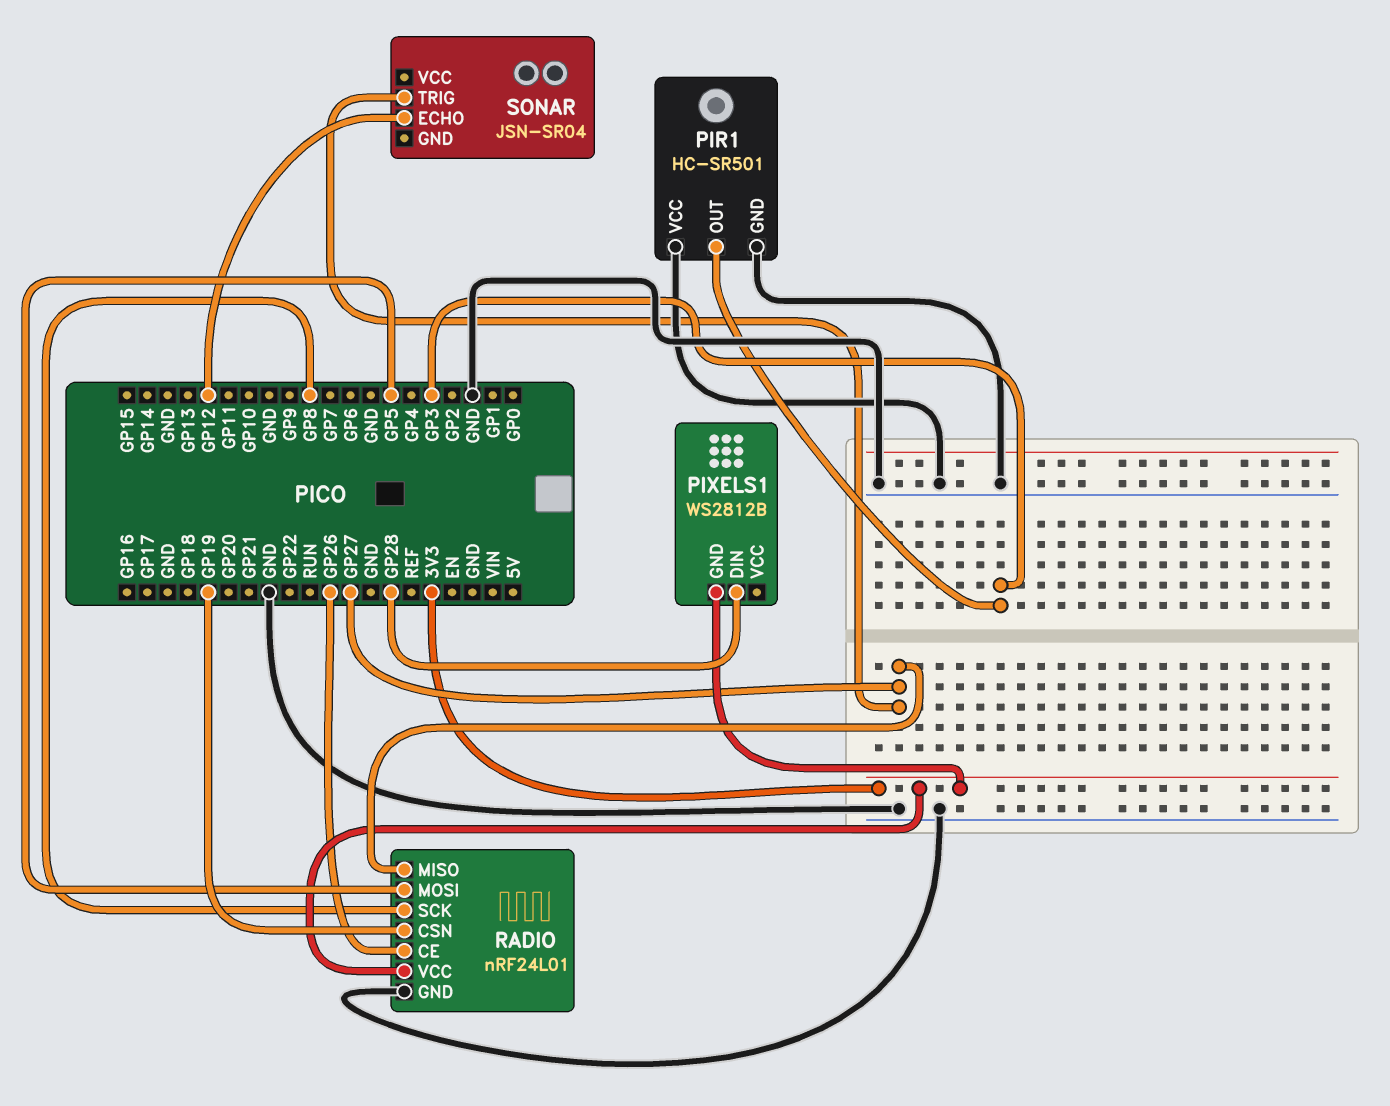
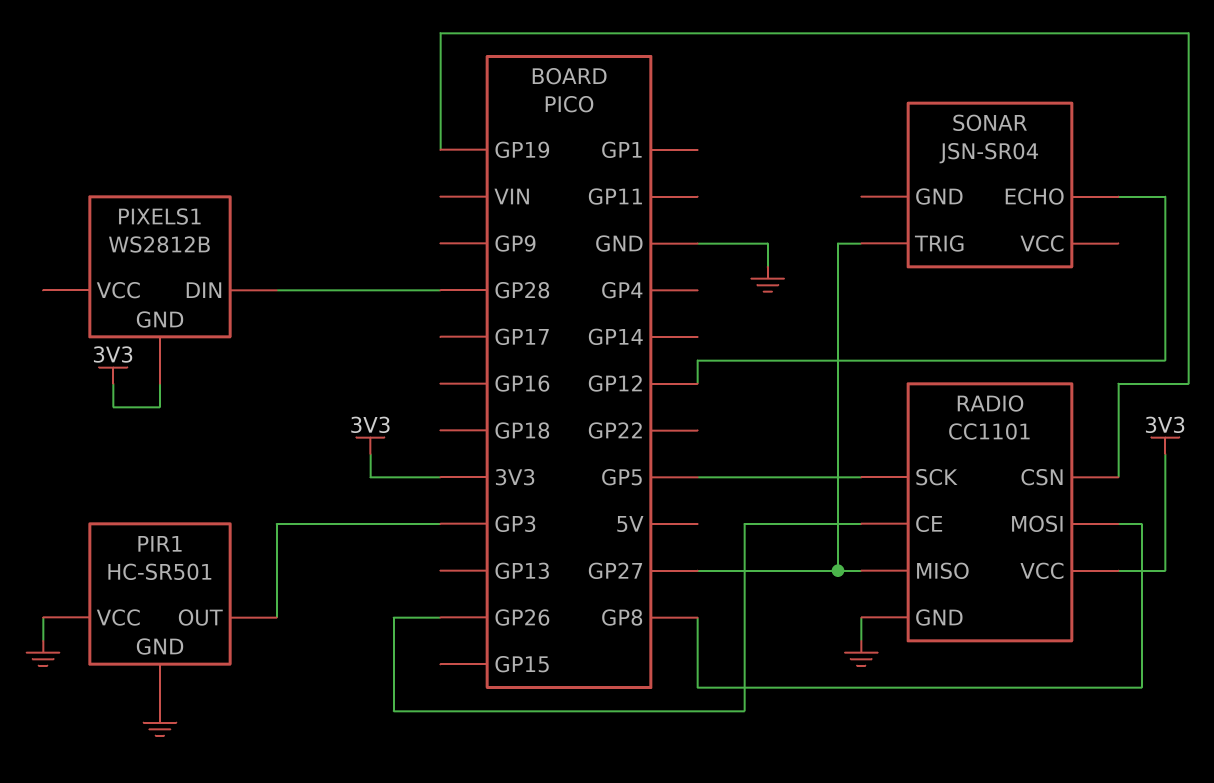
RADIO: nRF24L01 -> CC1101
RADIO pin MOSI: GP5 -> GP8
RADIO pin SCK: GP8 -> GP5

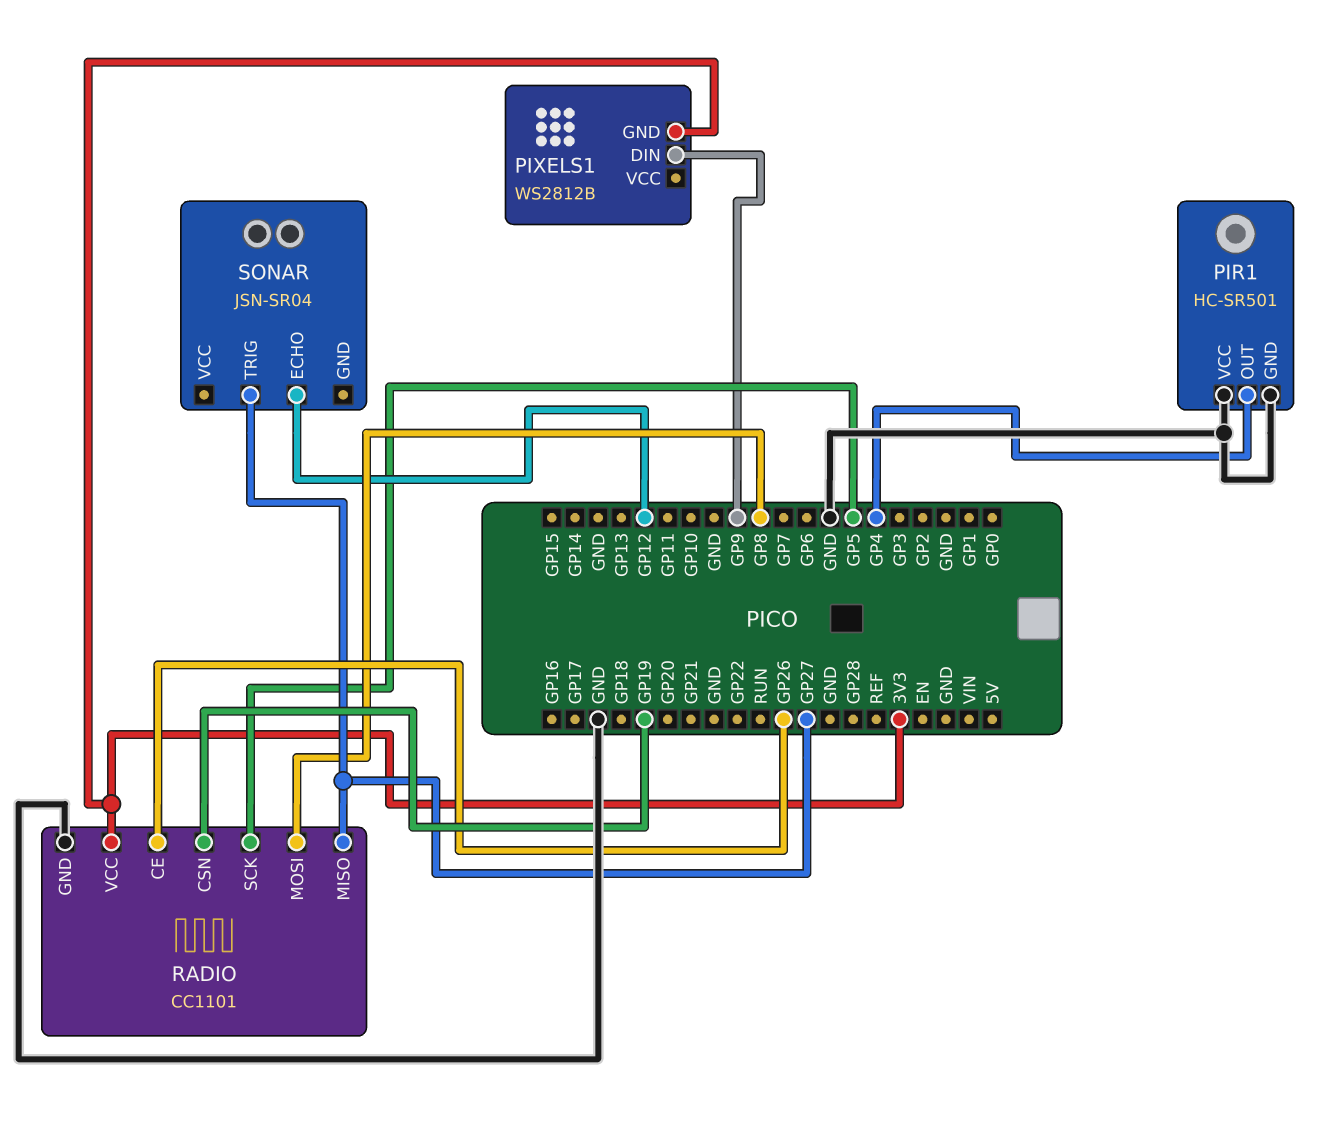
PIR1 pin OUT: GP3 -> GP4
PIXELS1 pin DIN: GP28 -> GP9

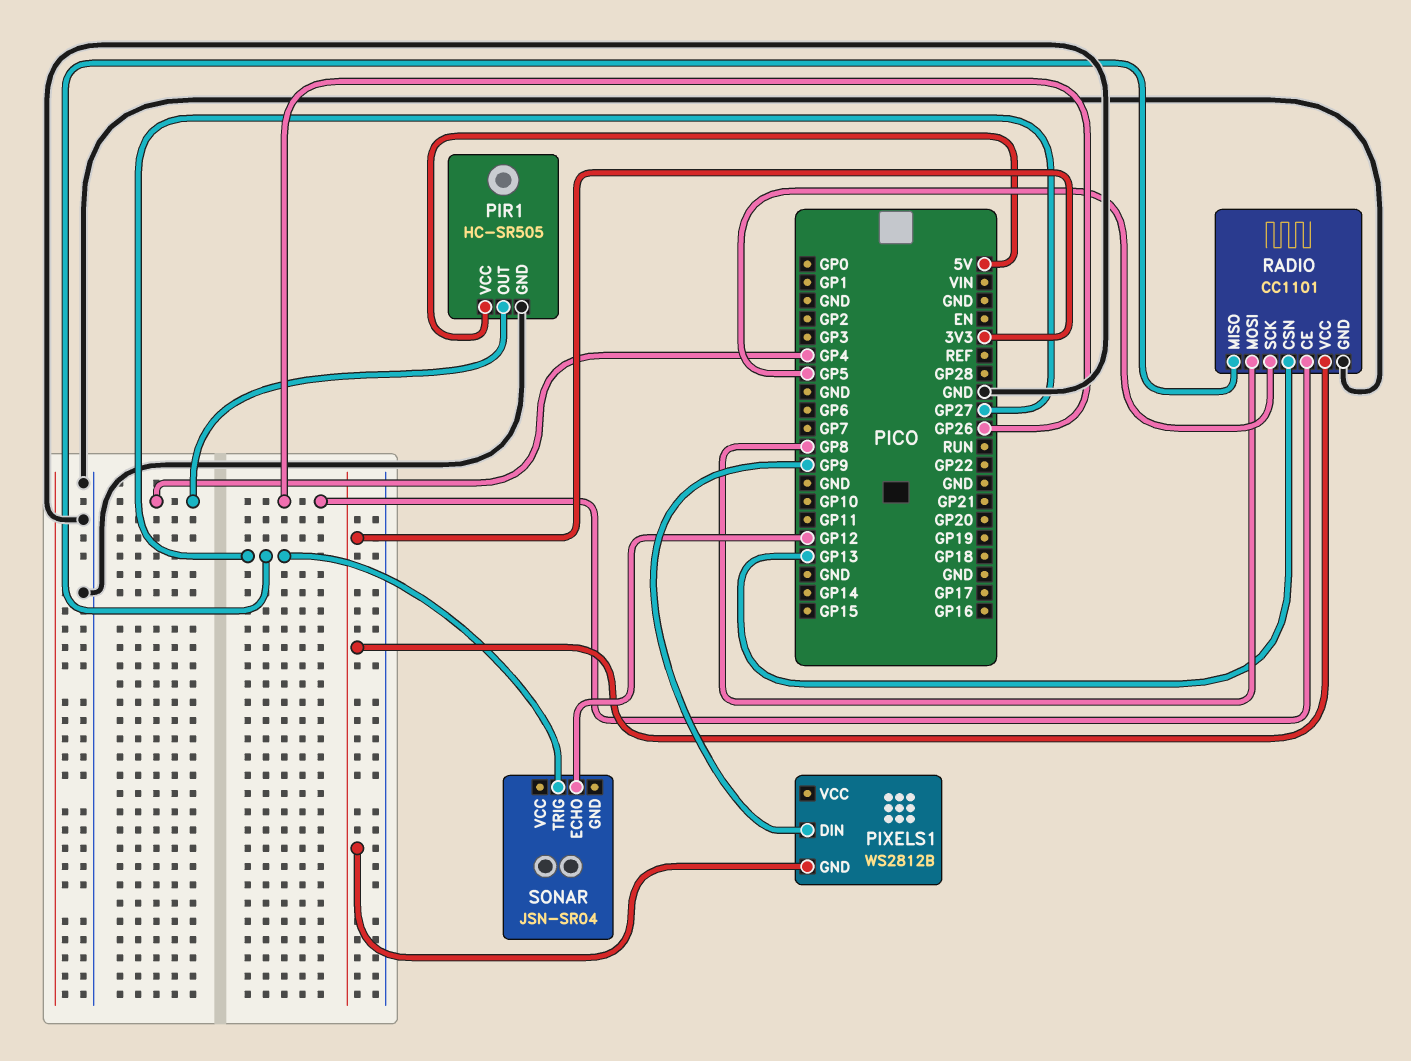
PIR1: HC-SR501 -> HC-SR505
PIR1 pin VCC: GND -> 5V
RADIO pin CSN: GP19 -> GP13

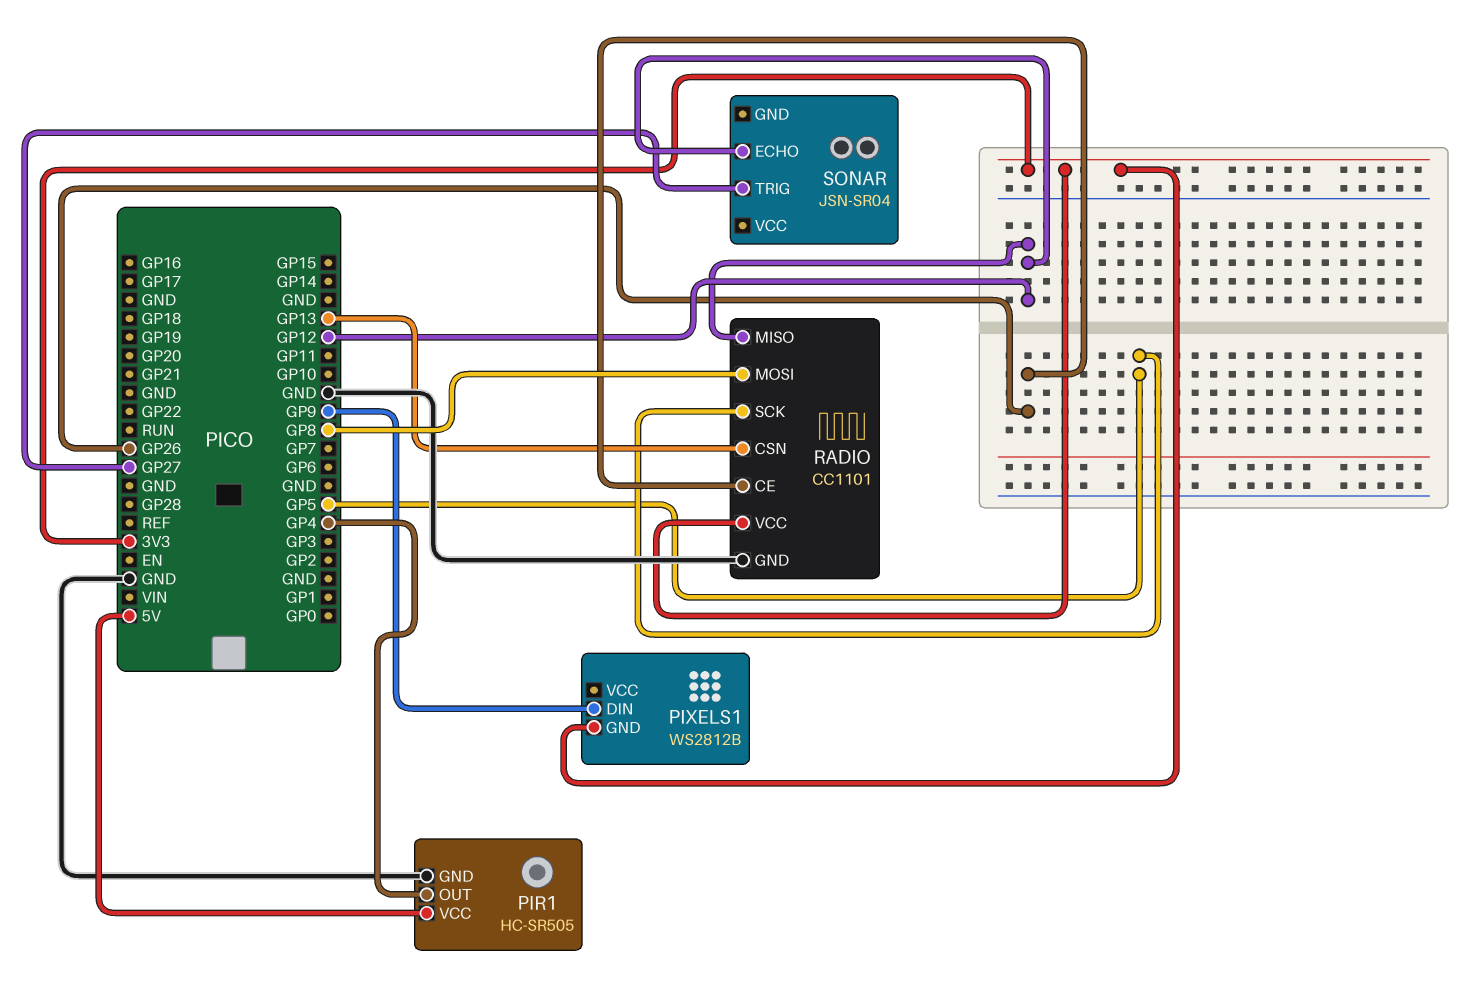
RADIO pin MISO: GP27 -> GP12

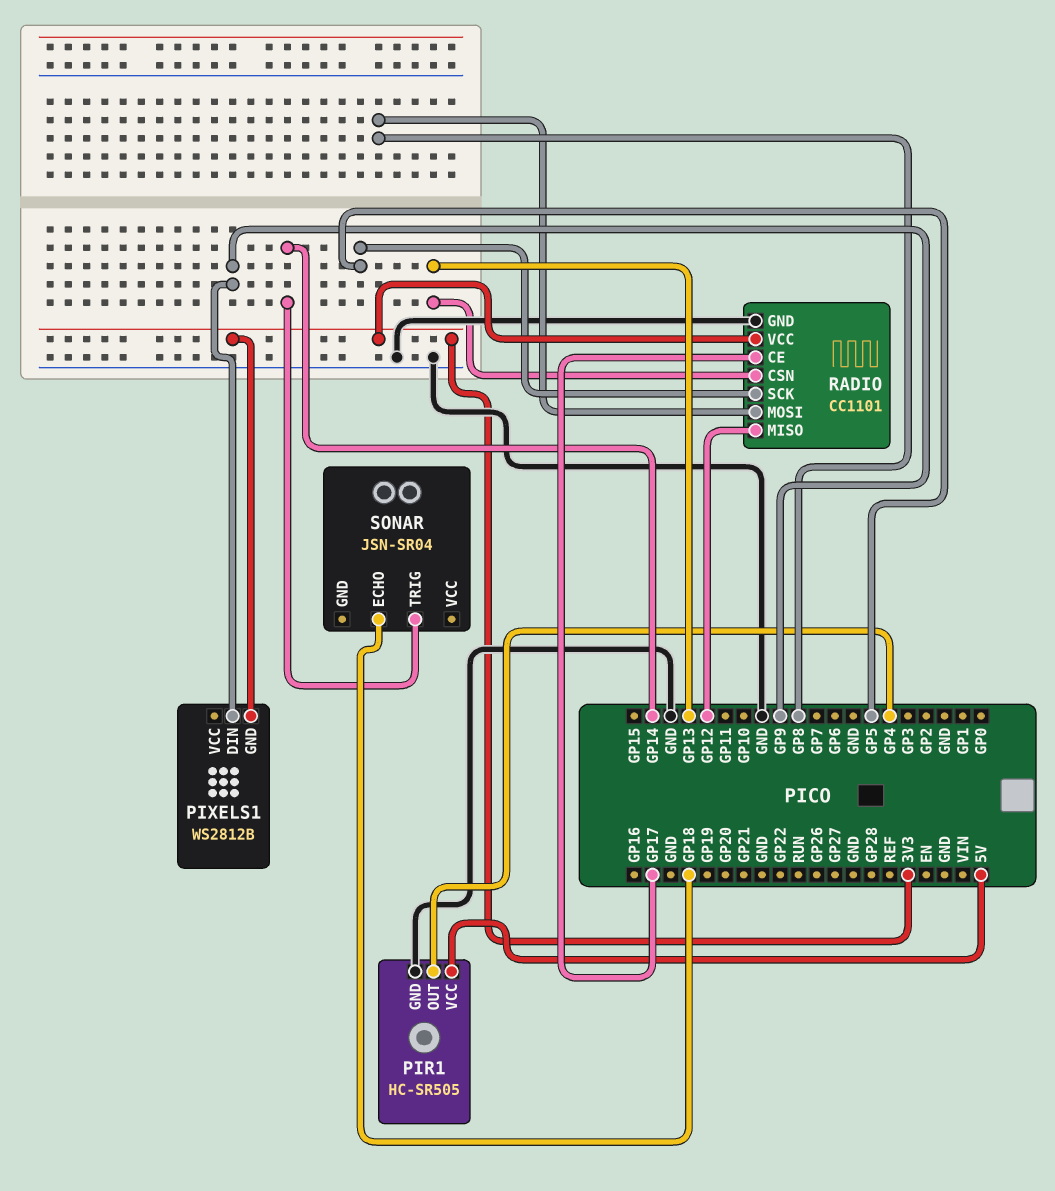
RADIO pin CE: GP26 -> GP17
SONAR pin ECHO: GP12 -> GP18
SONAR pin TRIG: GP27 -> GP14

